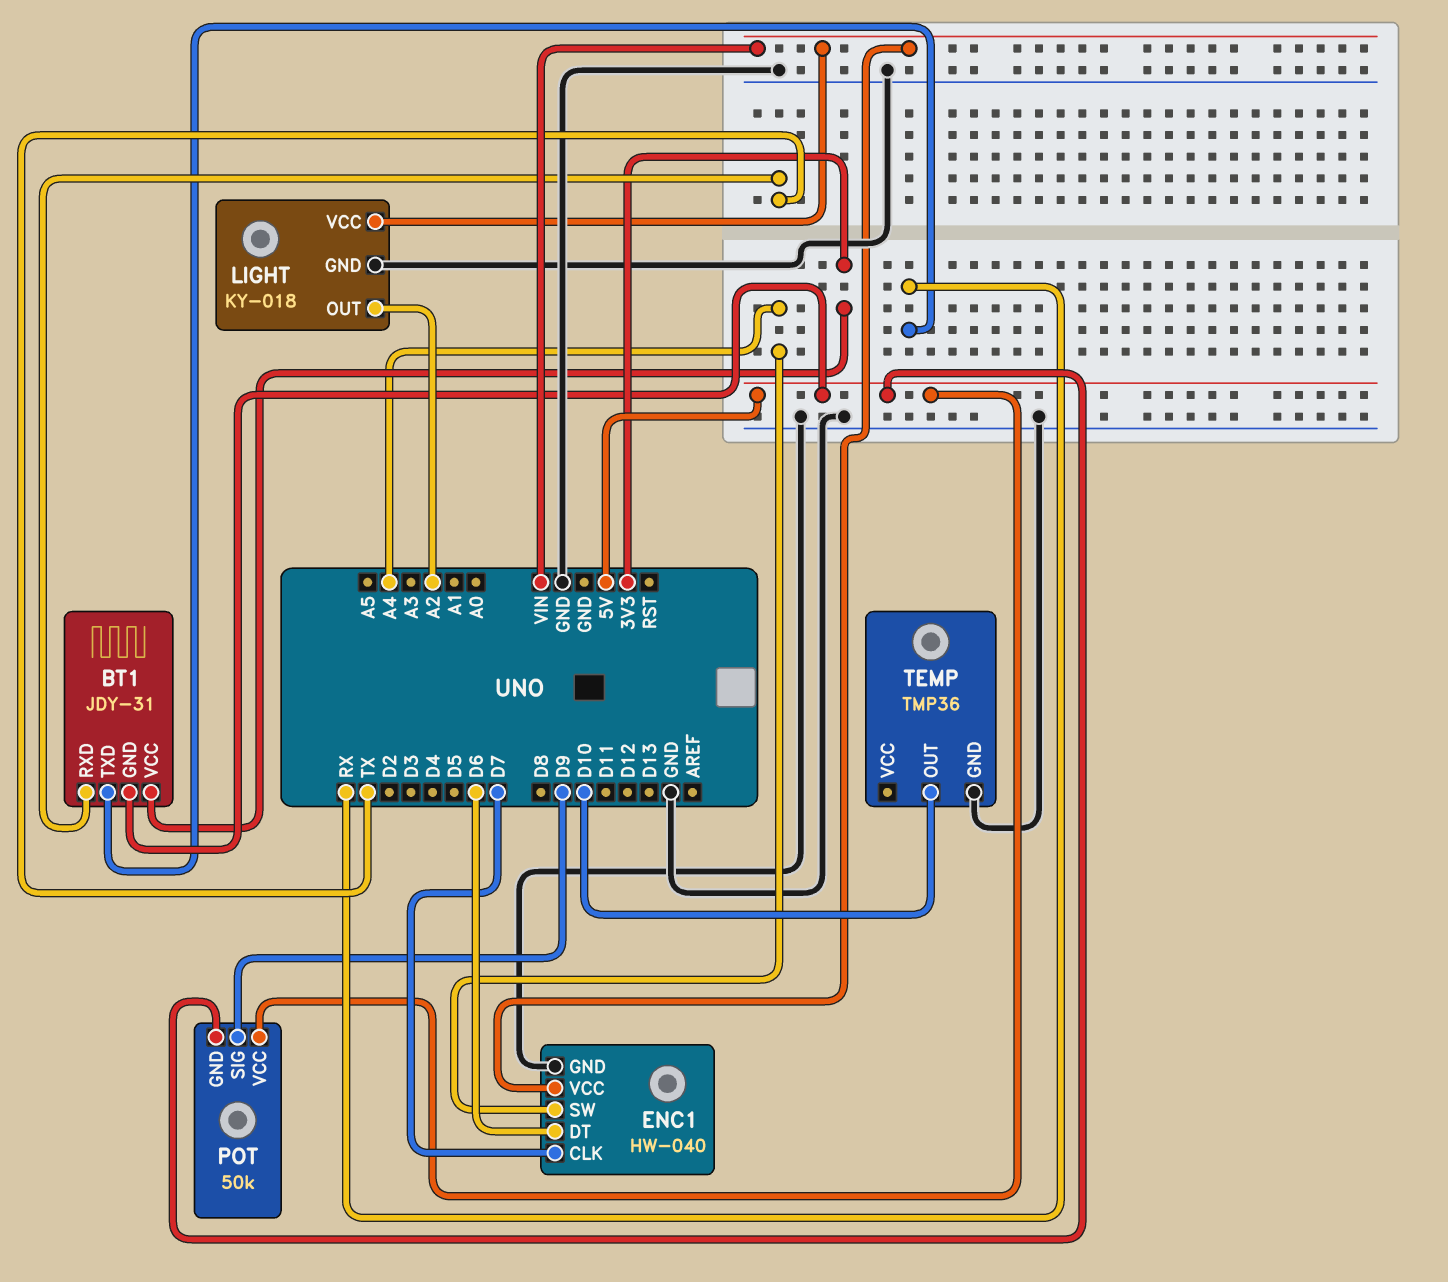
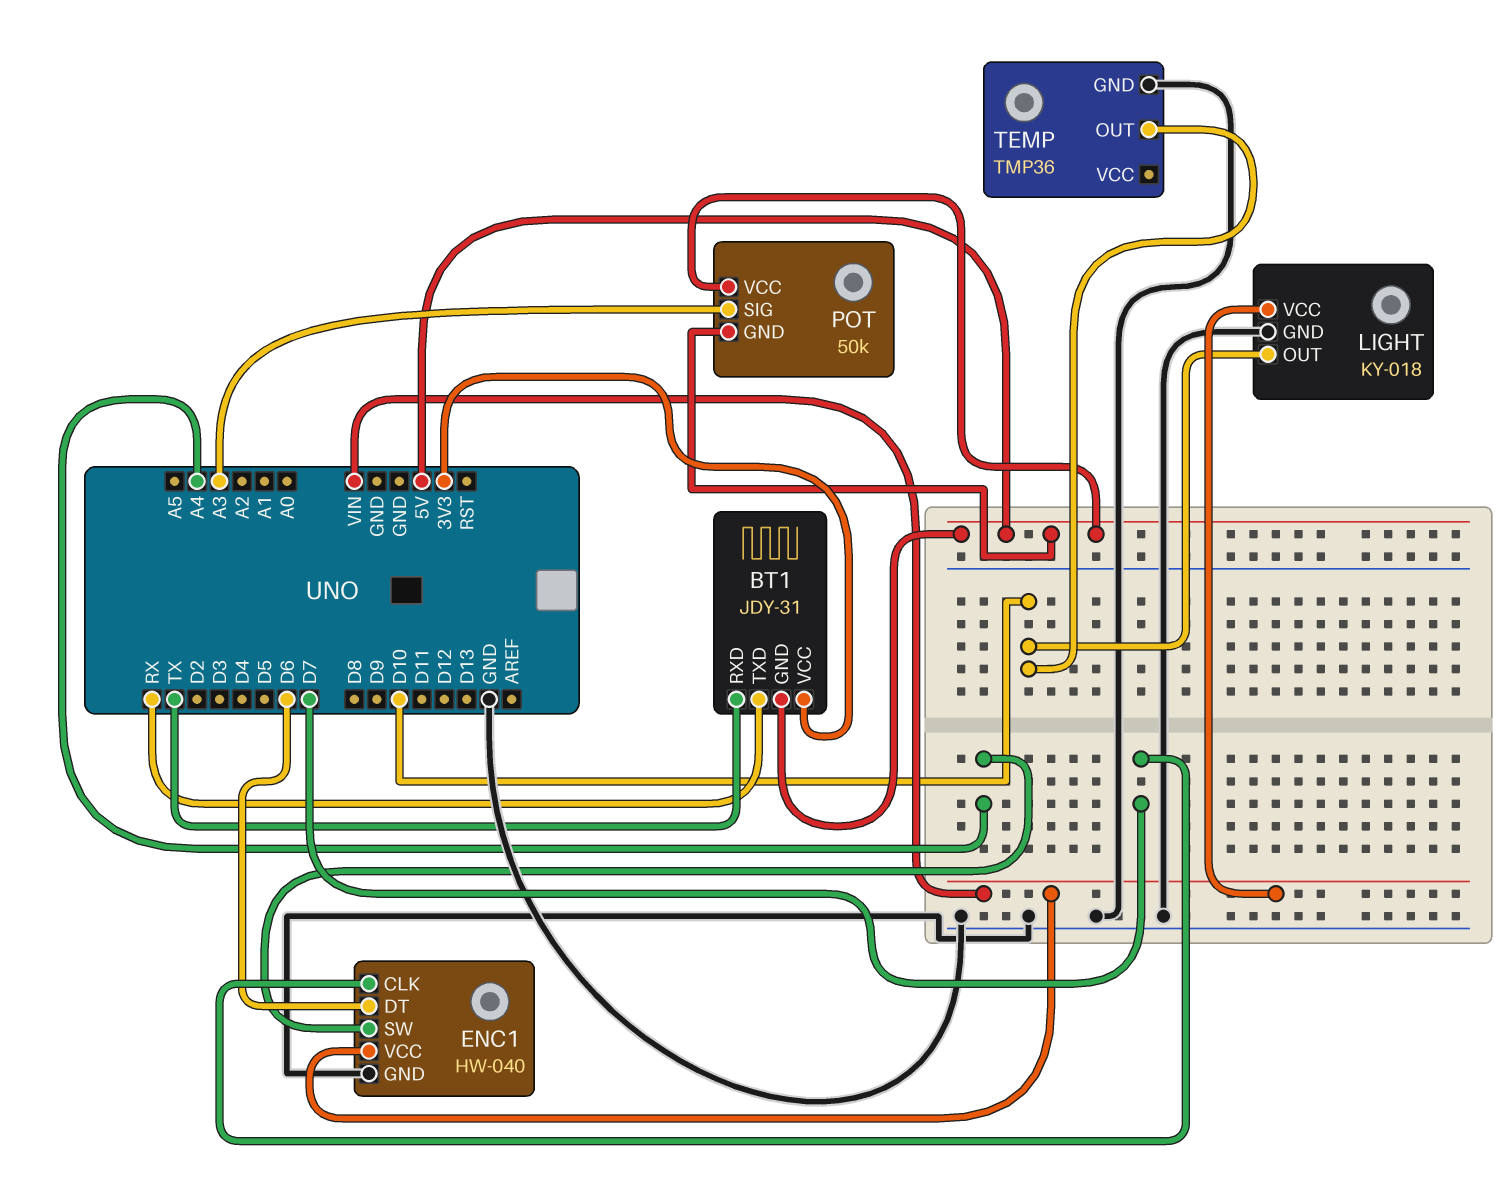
LIGHT pin OUT: A2 -> D10
POT pin SIG: D9 -> A3

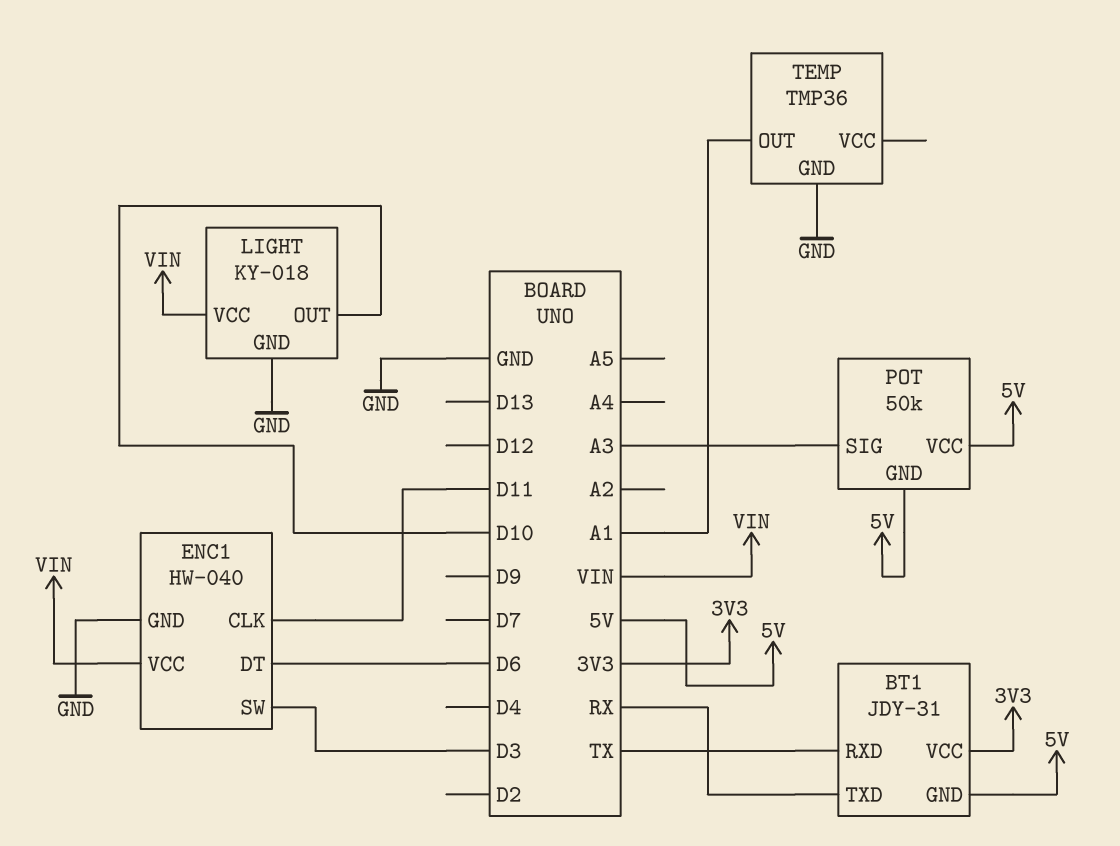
ENC1 pin CLK: D7 -> D11
ENC1 pin SW: A4 -> D3
TEMP pin OUT: D10 -> A1

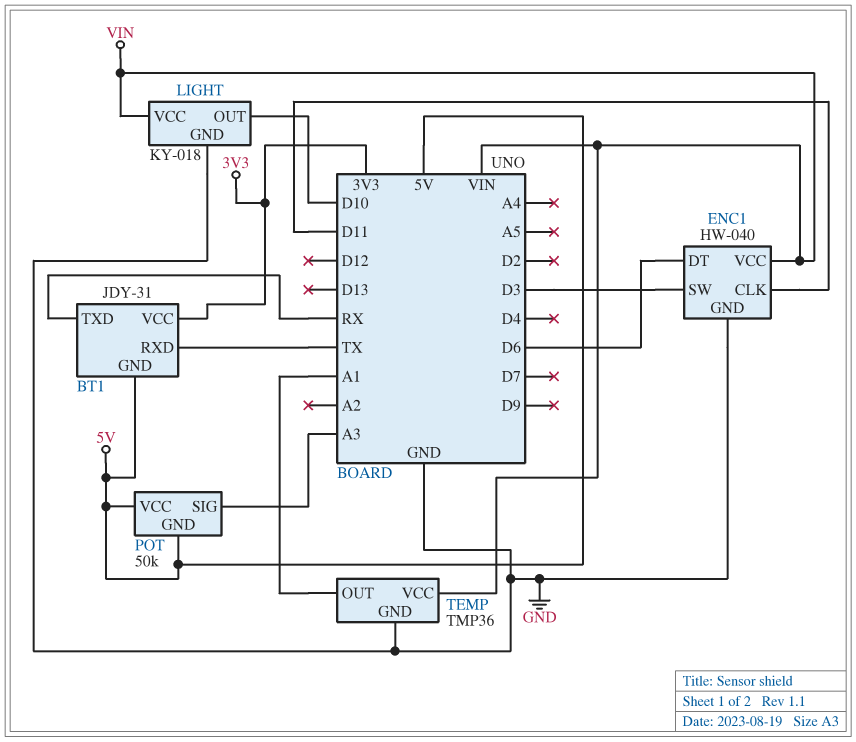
TEMP pin VCC: none -> VIN

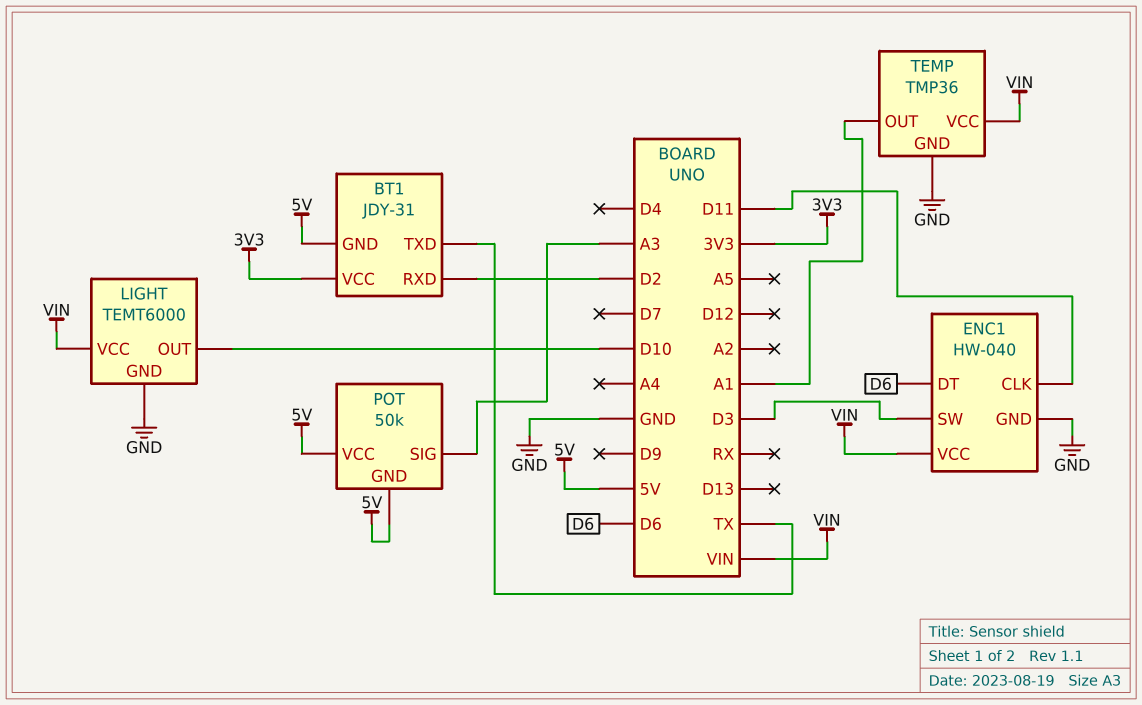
BT1 pin RXD: TX -> D2
BT1 pin TXD: RX -> TX
LIGHT: KY-018 -> TEMT6000

